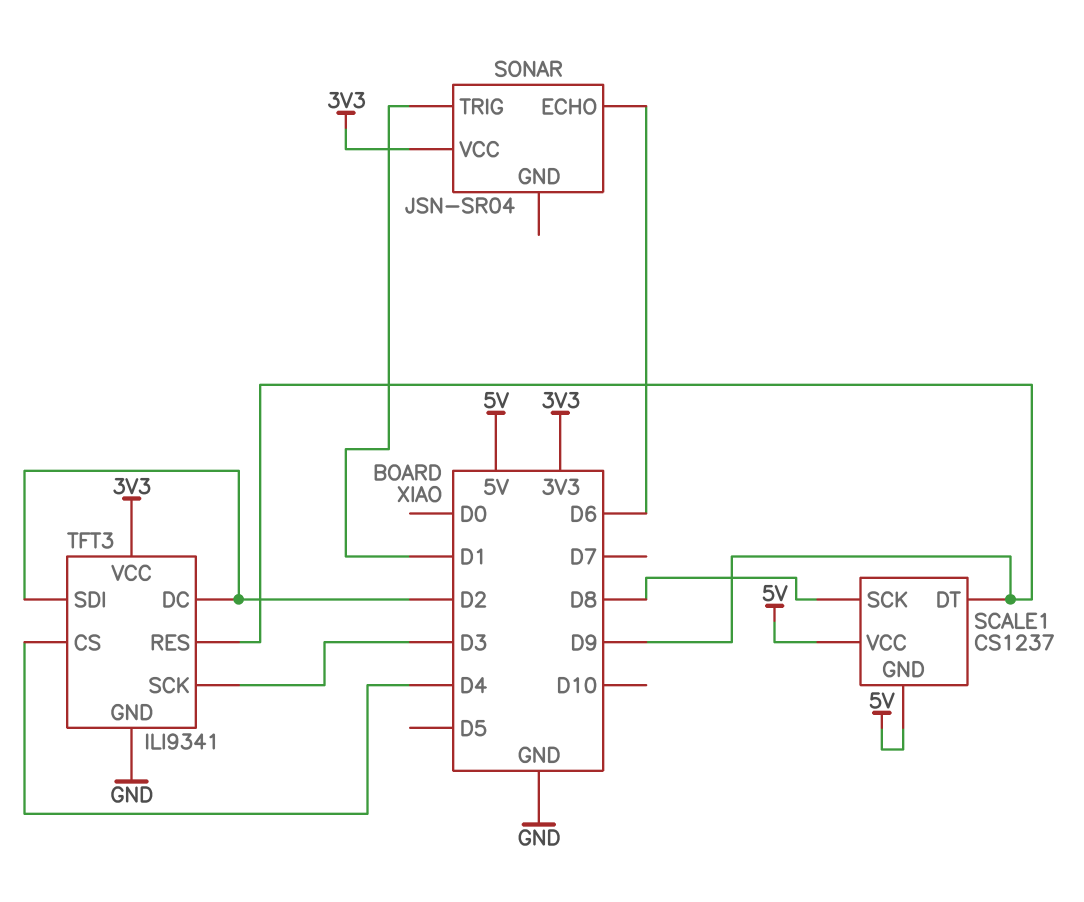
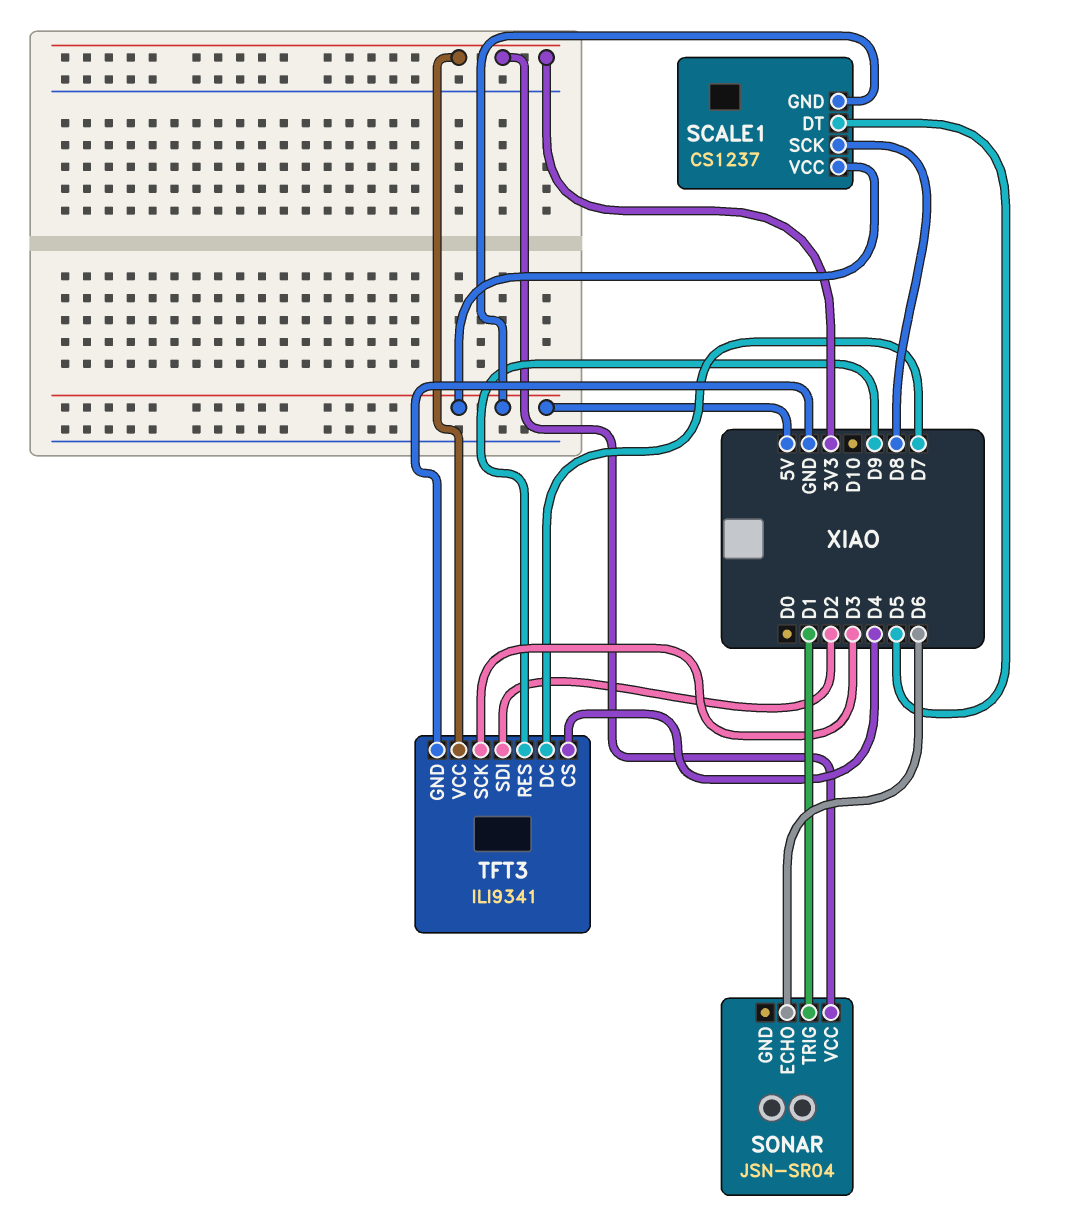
SCALE1 pin DT: D9 -> D5
TFT3 pin DC: D2 -> D7

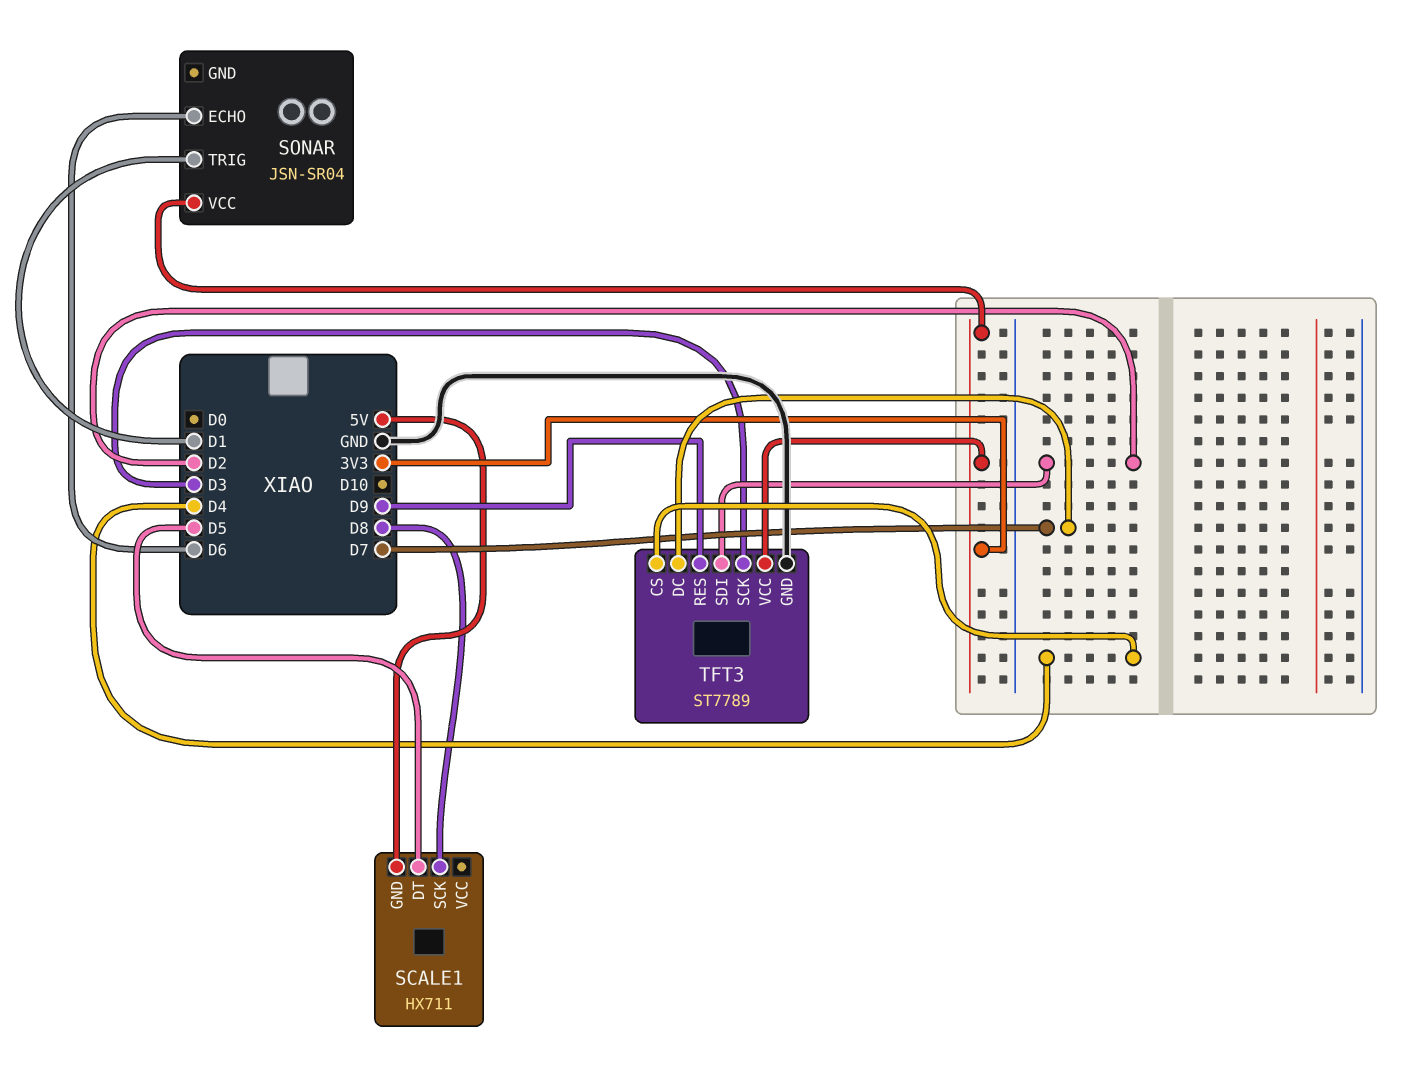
SCALE1: CS1237 -> HX711
SCALE1 pin VCC: 5V -> none
TFT3: ILI9341 -> ST7789

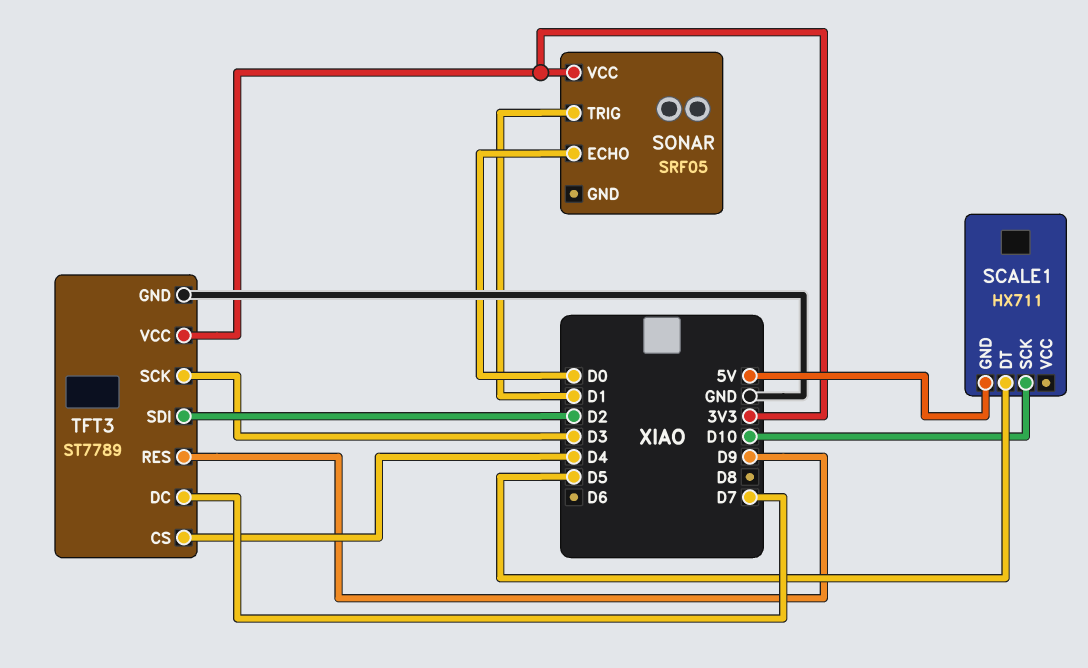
SCALE1 pin SCK: D8 -> D10
SONAR: JSN-SR04 -> SRF05
SONAR pin ECHO: D6 -> D0

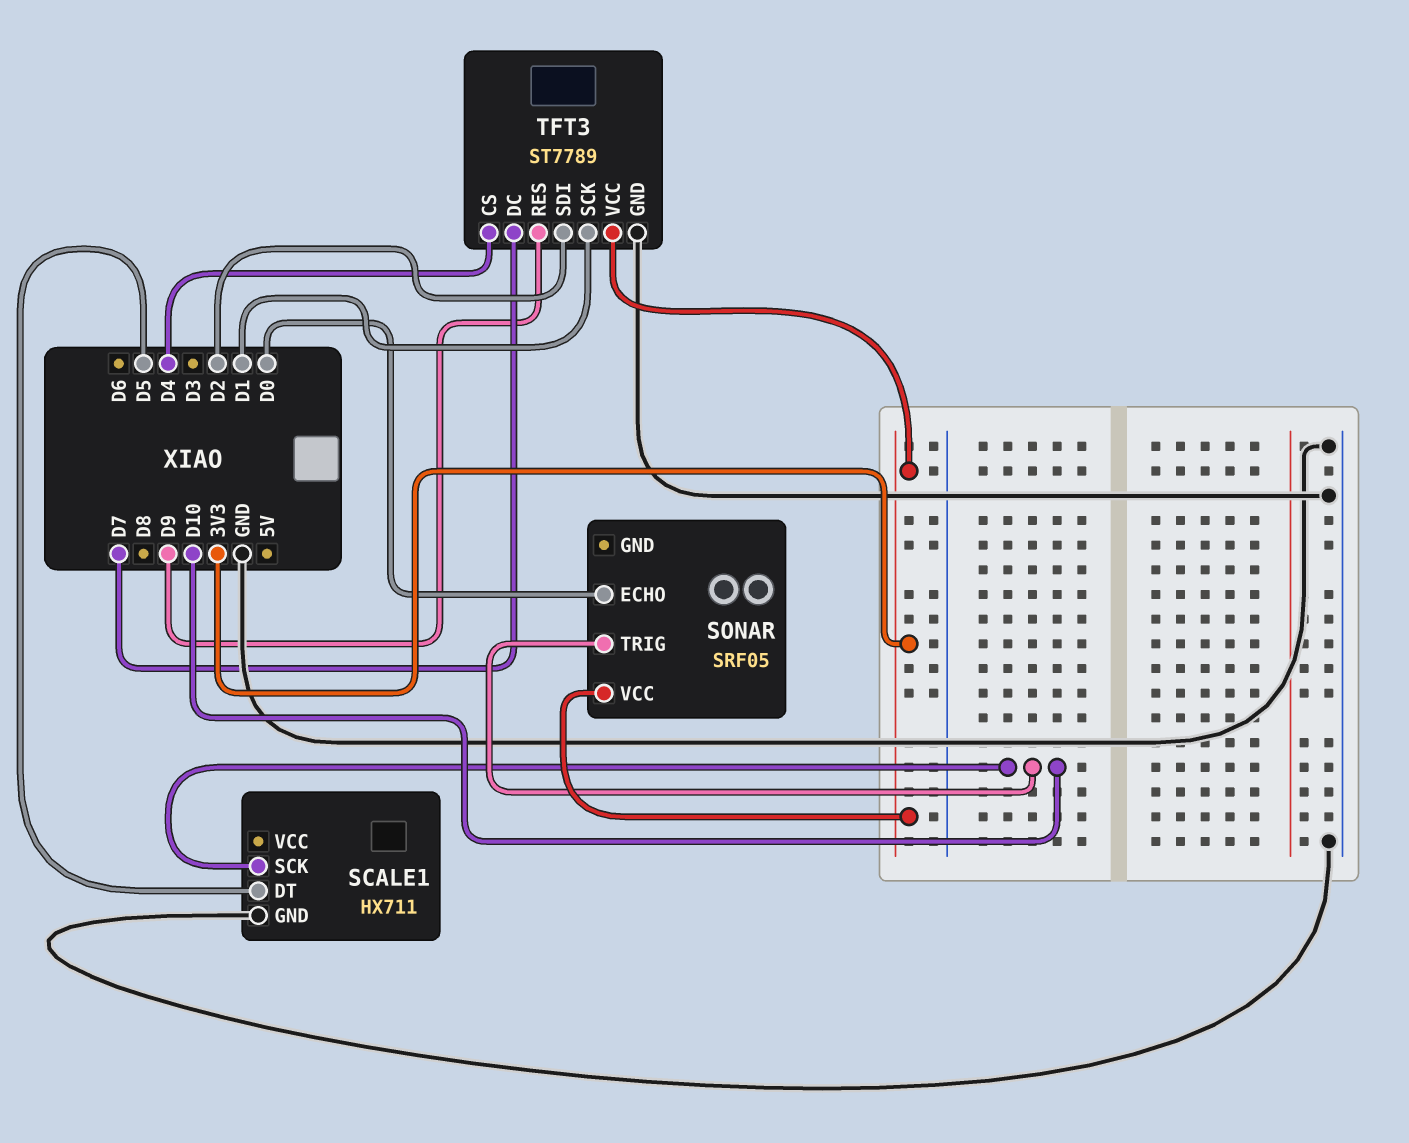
SCALE1 pin GND: 5V -> GND
SONAR pin TRIG: D1 -> D10
TFT3 pin SCK: D3 -> D1

